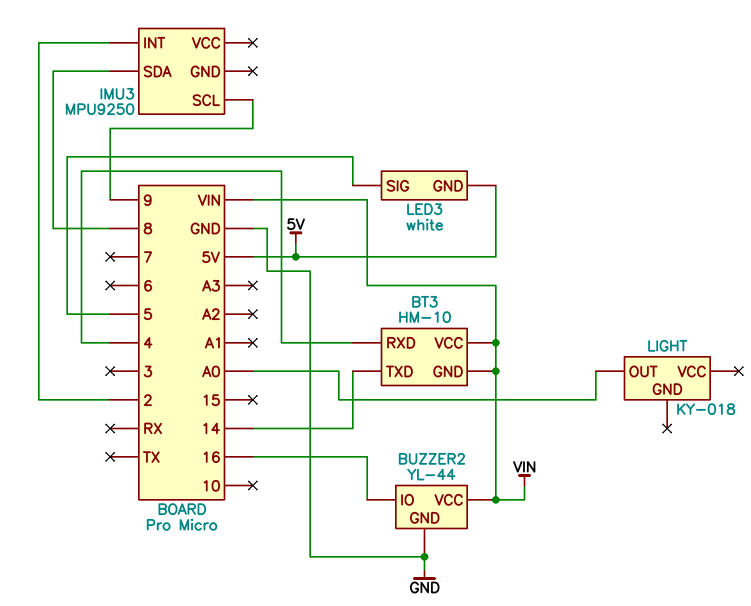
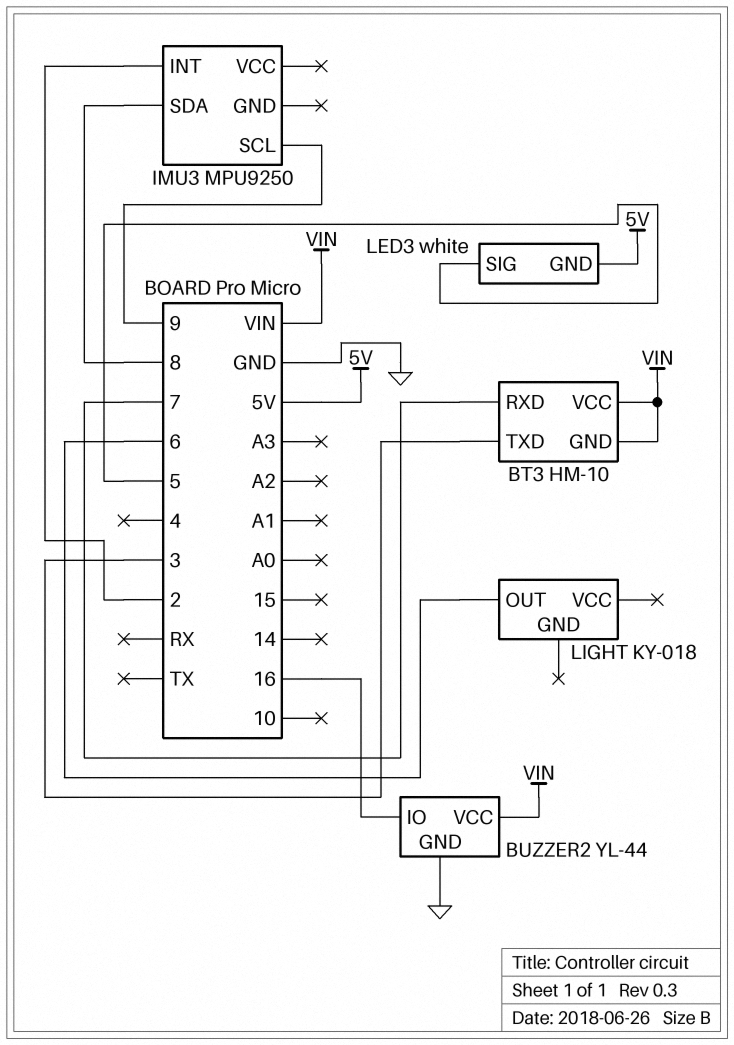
BT3 pin RXD: 4 -> 7
BT3 pin TXD: 14 -> 3
LIGHT pin OUT: A0 -> 6

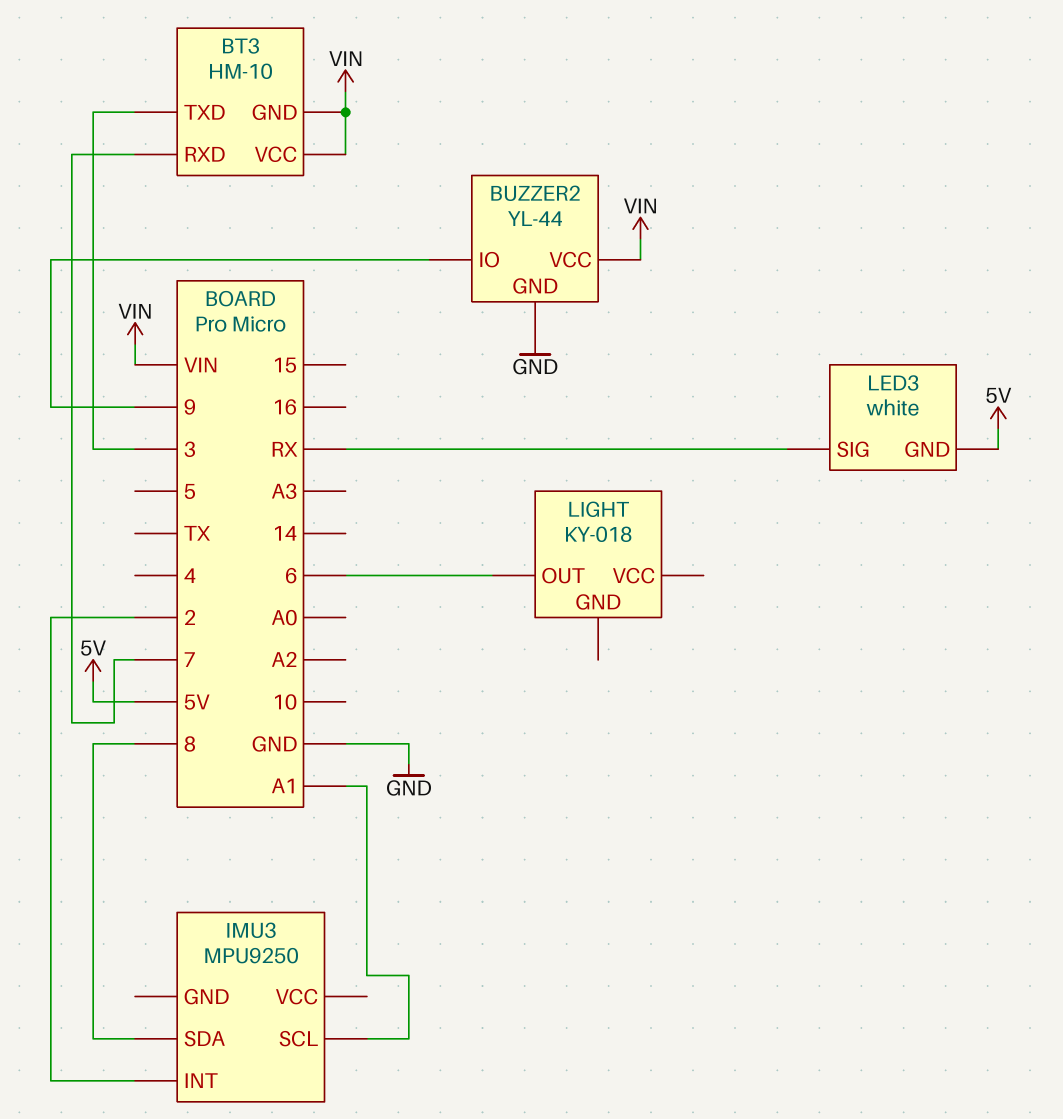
BUZZER2 pin IO: 16 -> 9
IMU3 pin SCL: 9 -> A1
LED3 pin SIG: 5 -> RX

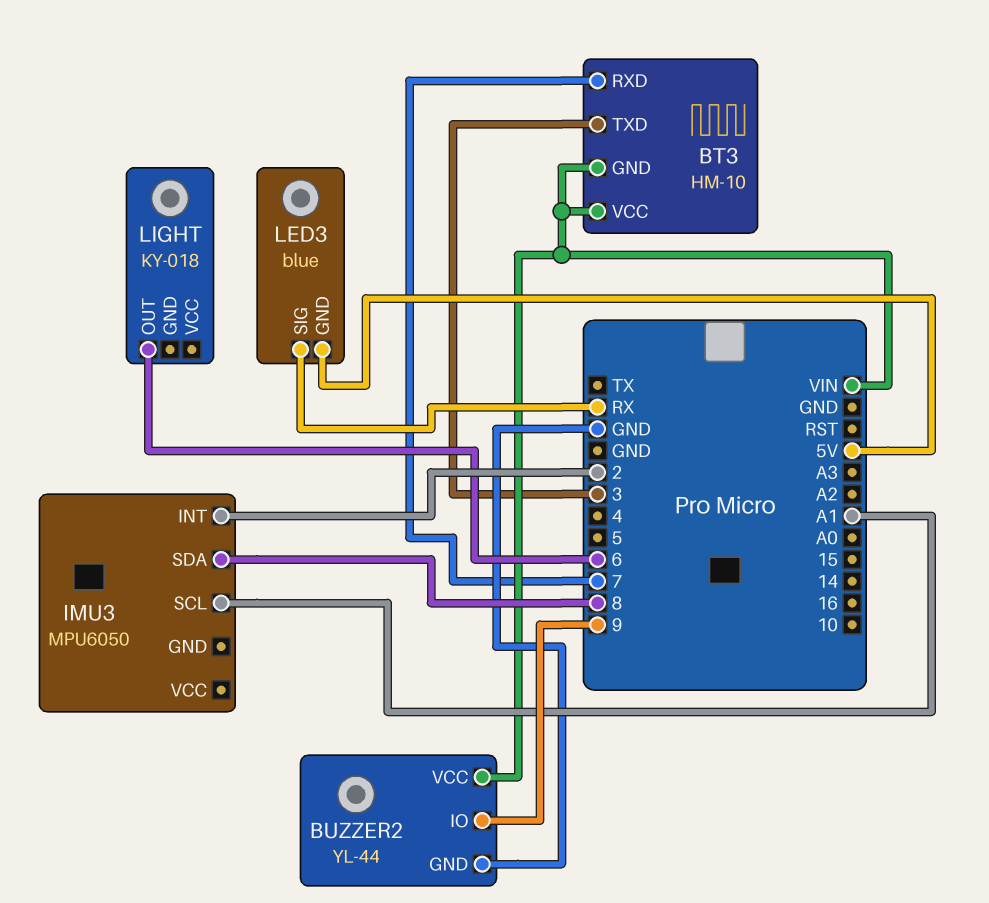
IMU3: MPU9250 -> MPU6050
LED3: white -> blue

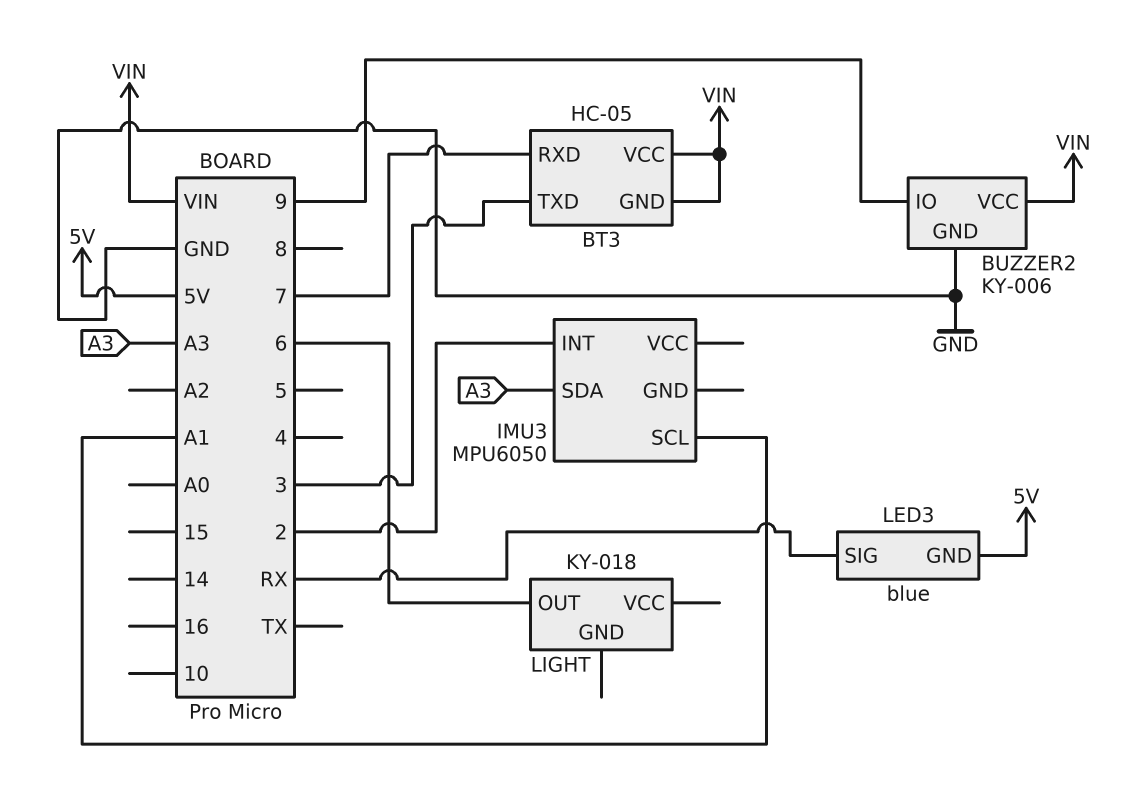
BT3: HM-10 -> HC-05
BUZZER2: YL-44 -> KY-006
IMU3 pin SDA: 8 -> A3

